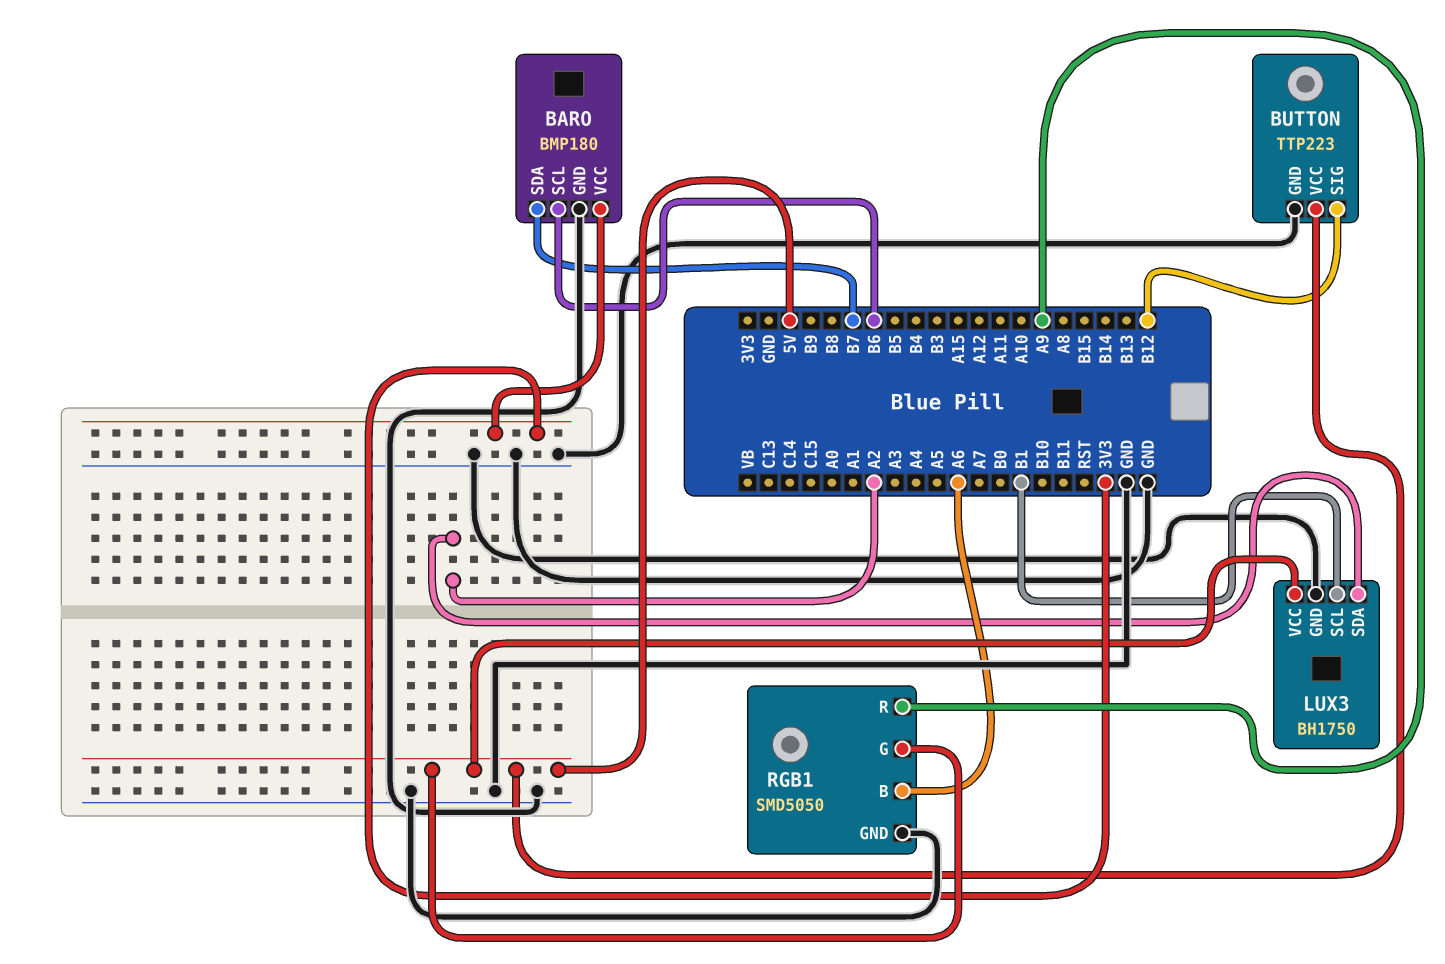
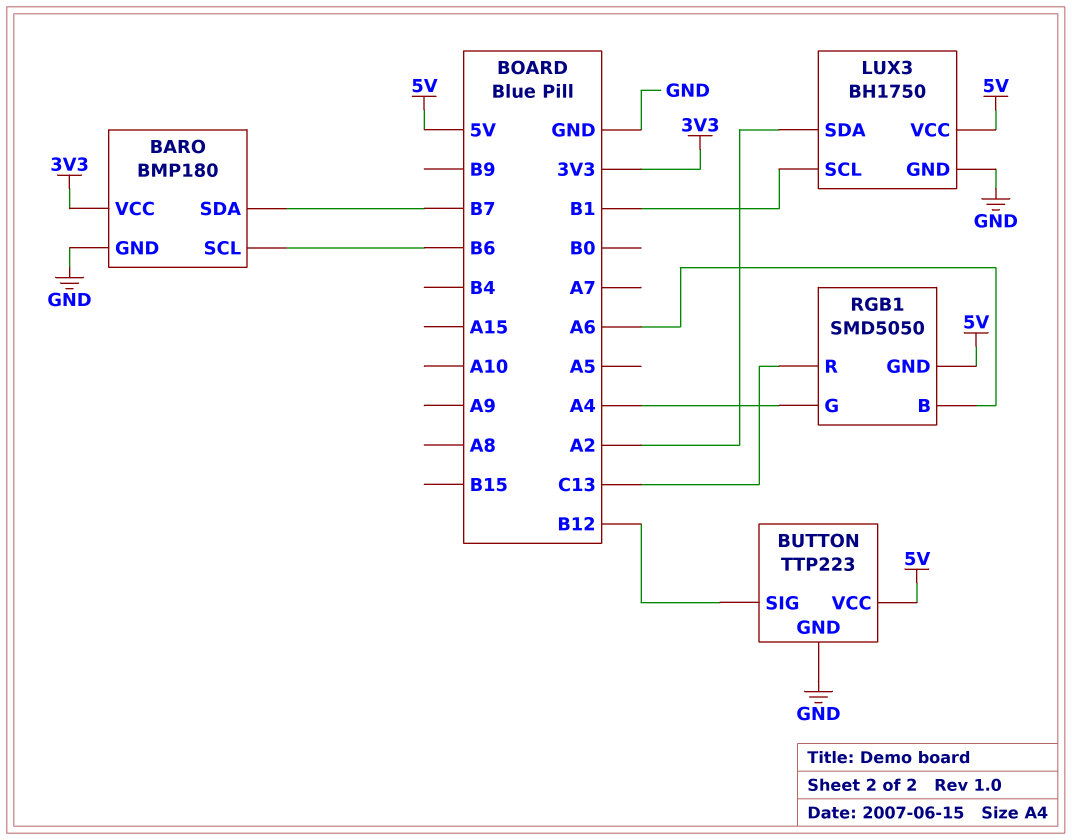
RGB1 pin G: 5V -> A4
RGB1 pin GND: GND -> 5V
RGB1 pin R: A9 -> C13

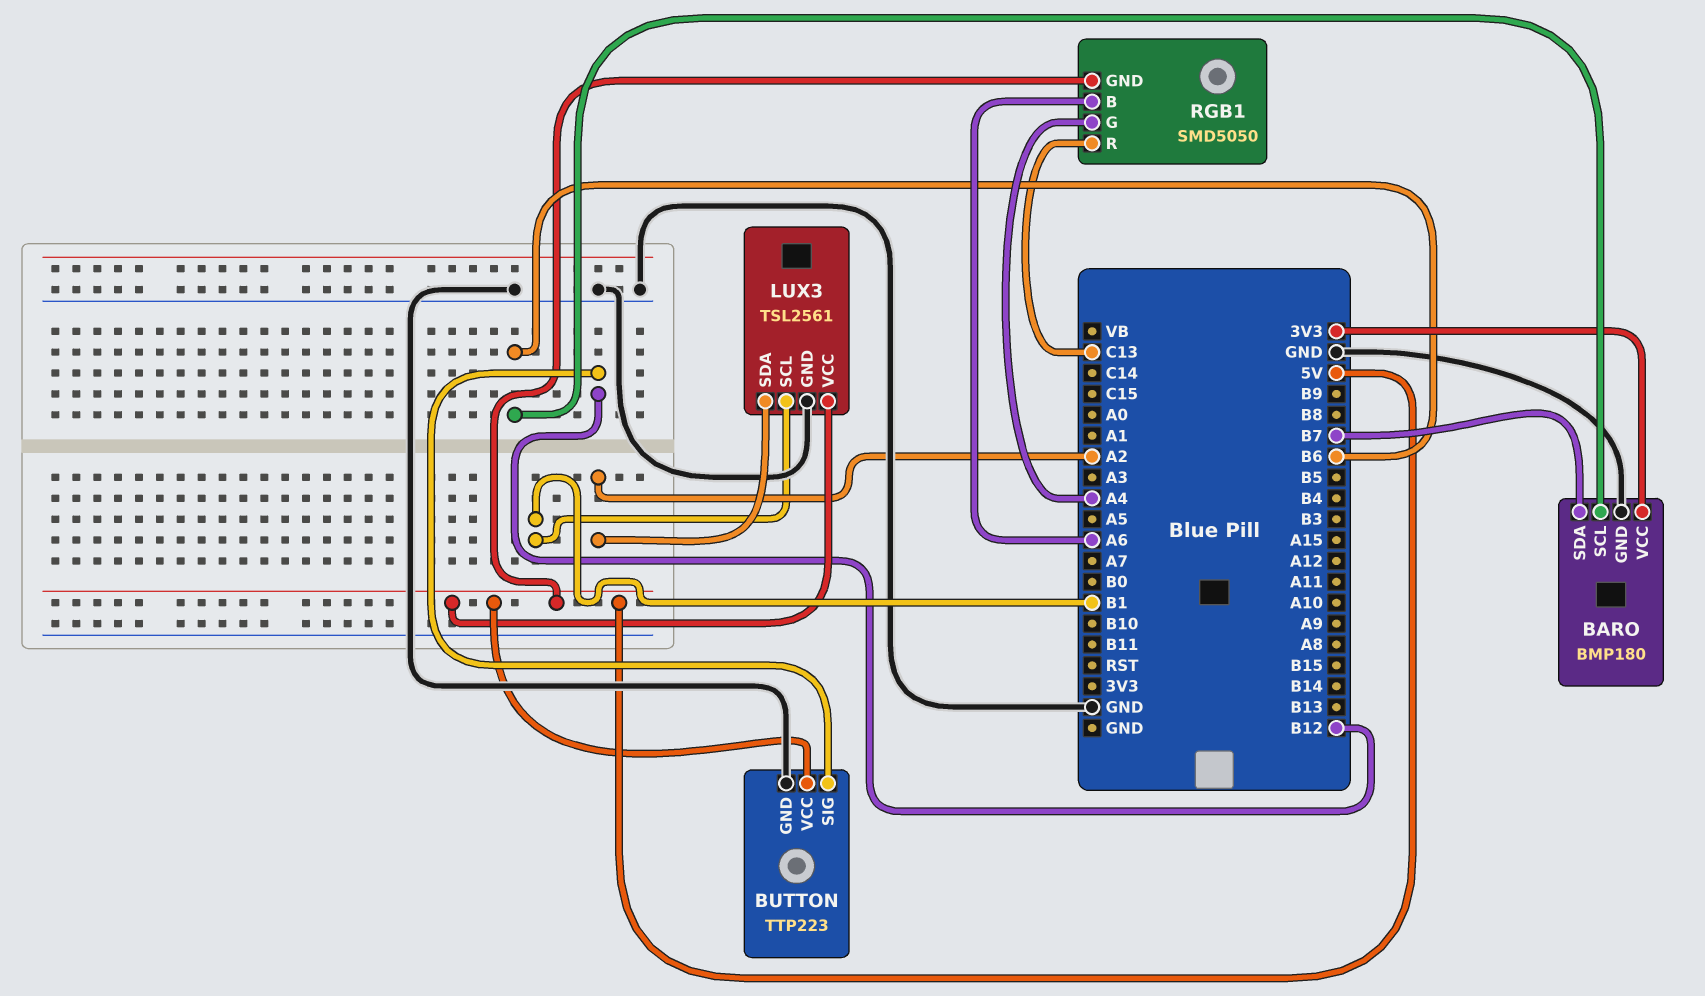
LUX3: BH1750 -> TSL2561

